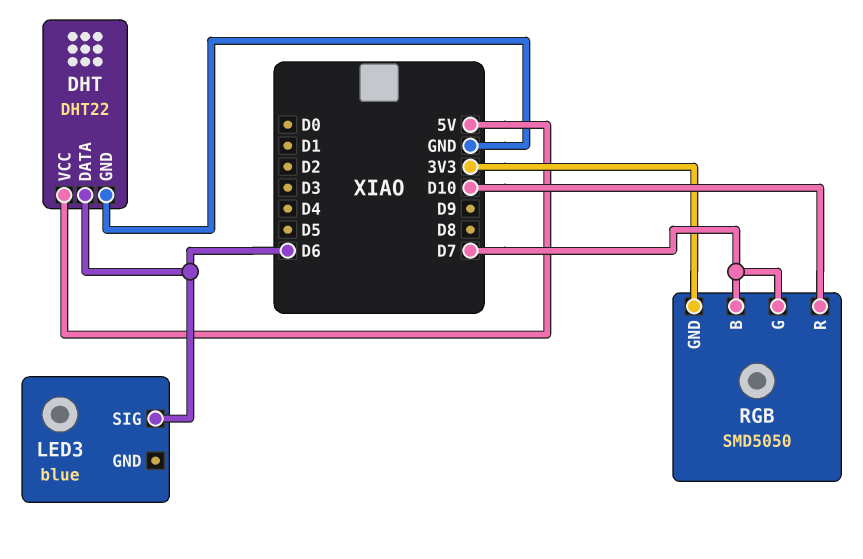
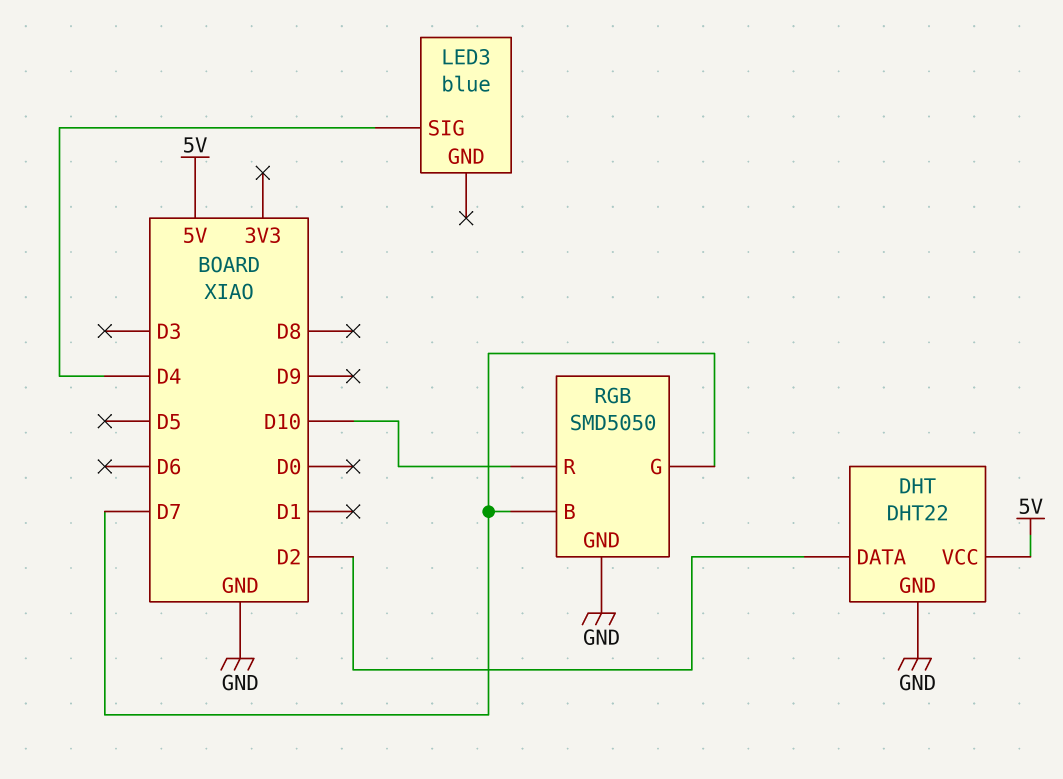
DHT pin DATA: D6 -> D2
LED3 pin SIG: D6 -> D4
RGB pin GND: 3V3 -> GND

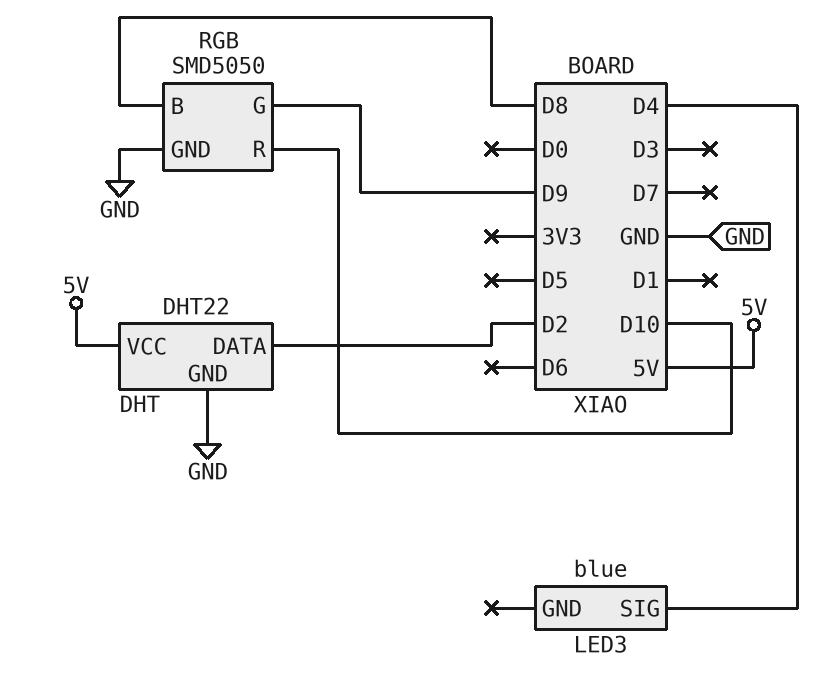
RGB pin B: D7 -> D8
RGB pin G: D7 -> D9

